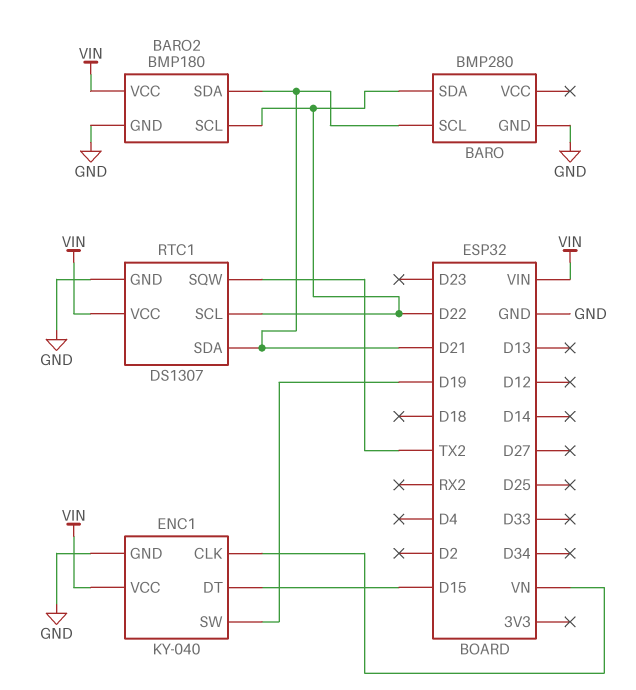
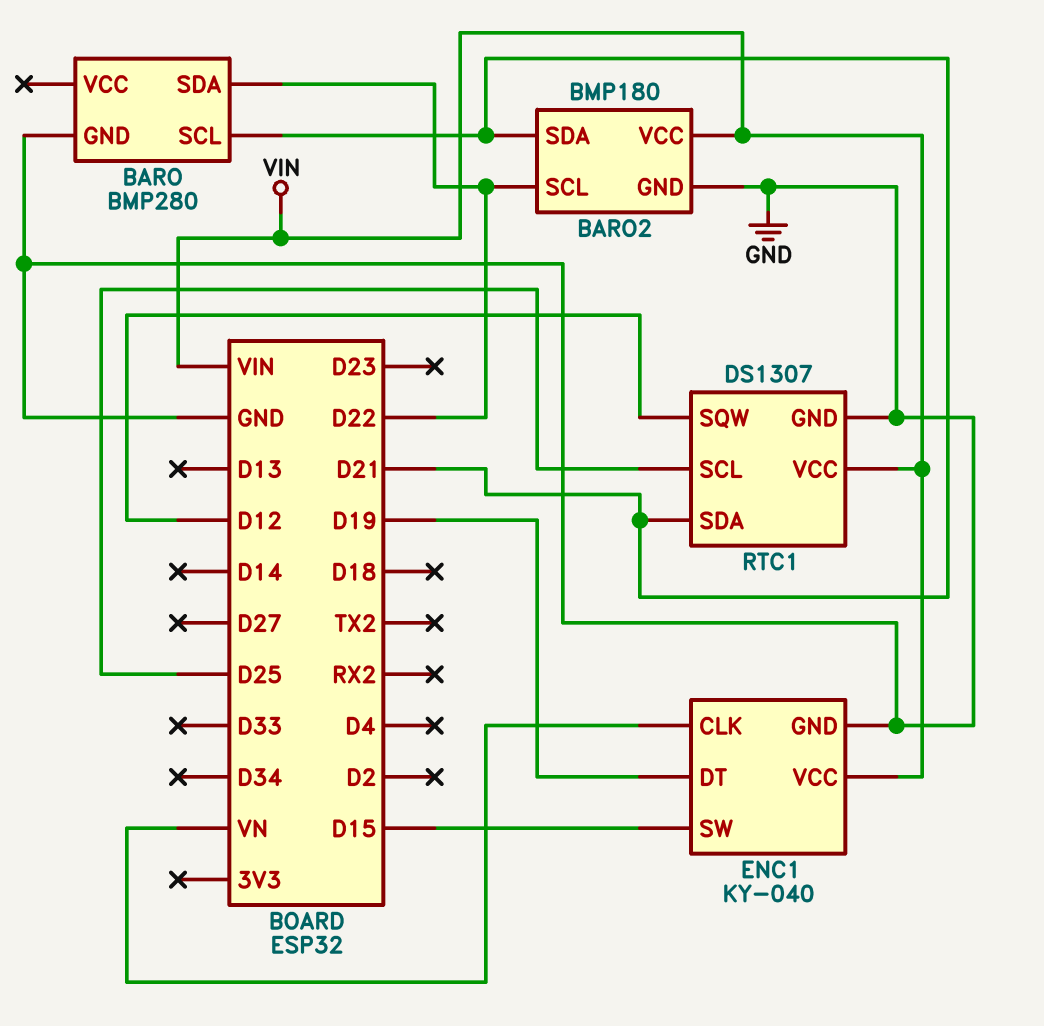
ENC1 pin DT: D15 -> D19
ENC1 pin SW: D19 -> D15
RTC1 pin SCL: D22 -> D25
RTC1 pin SQW: TX2 -> D12

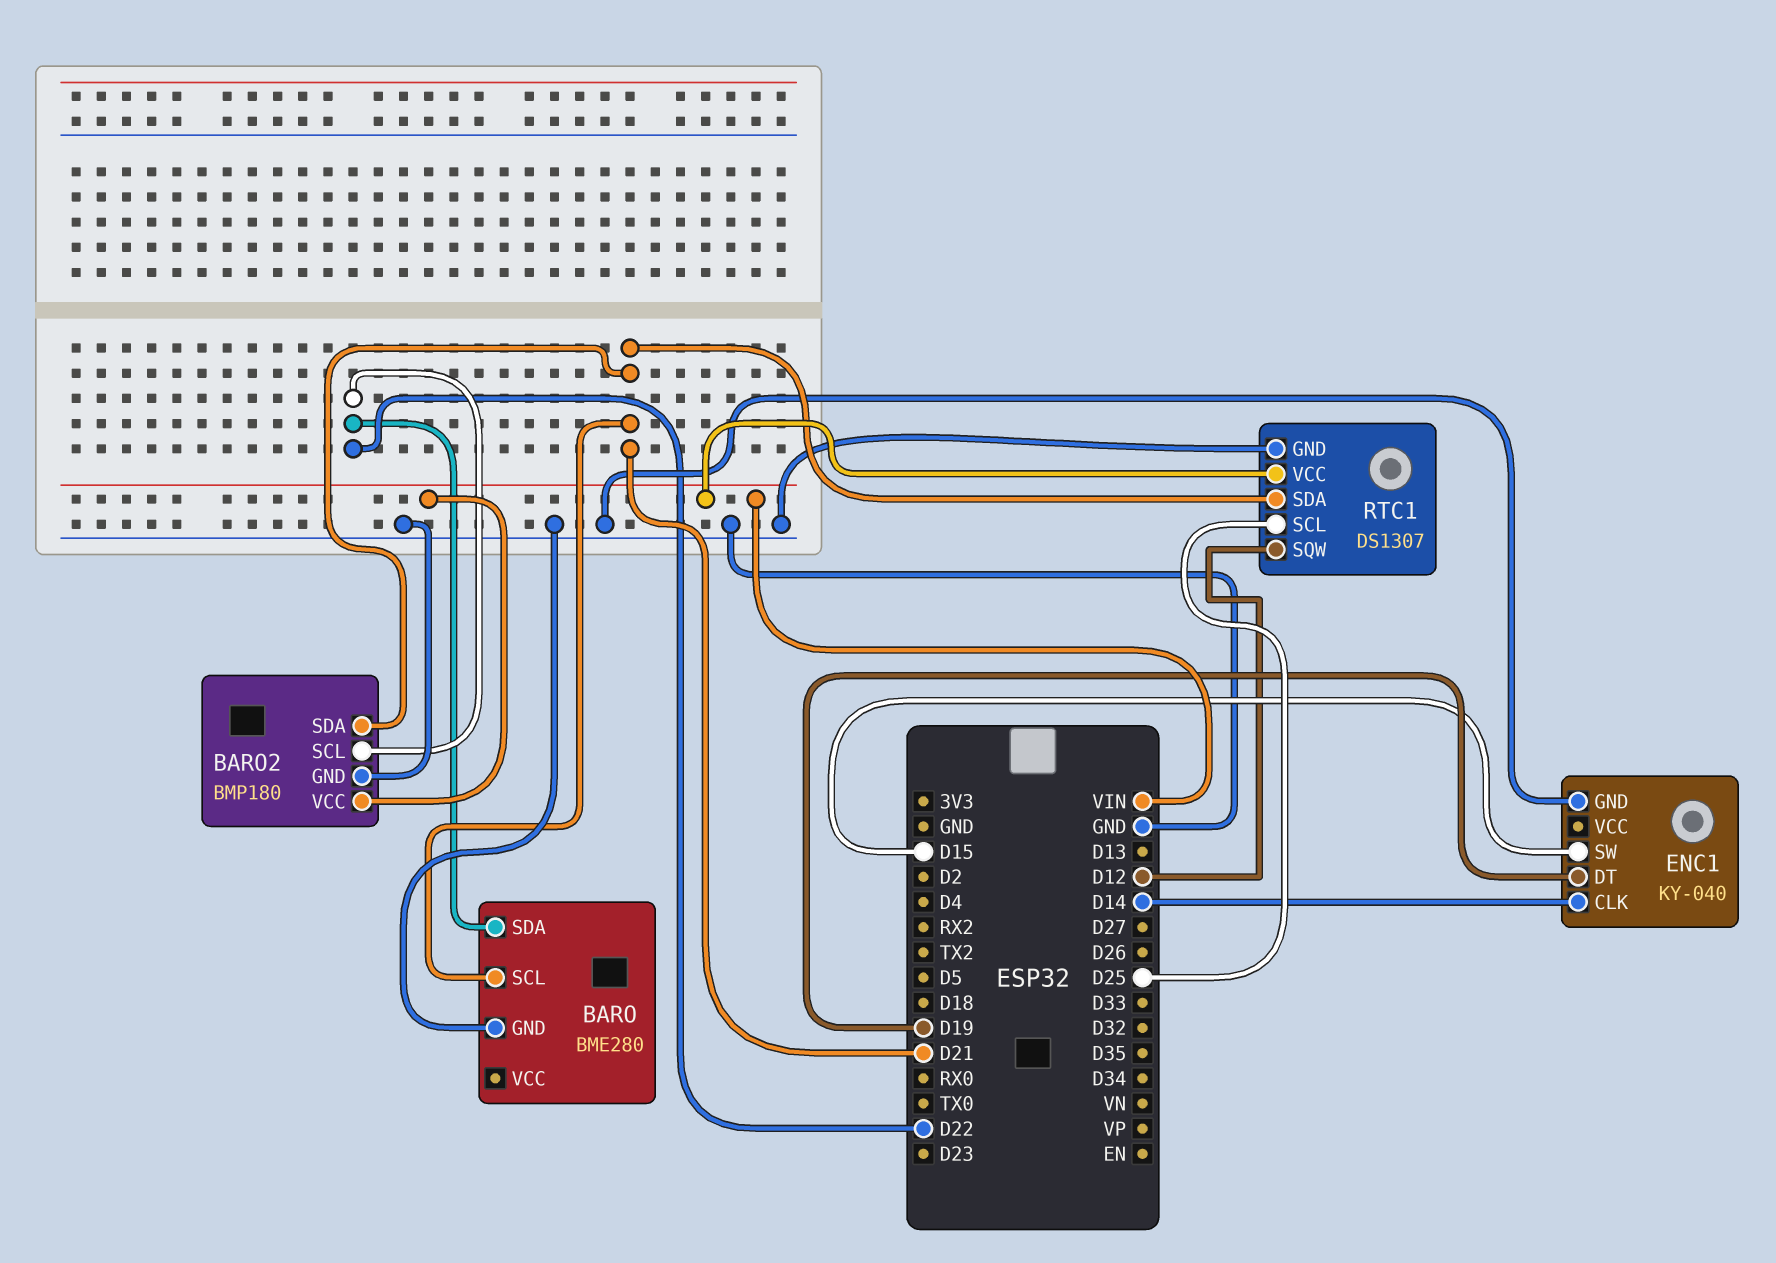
BARO: BMP280 -> BME280
ENC1 pin CLK: VN -> D14
ENC1 pin VCC: VIN -> none

